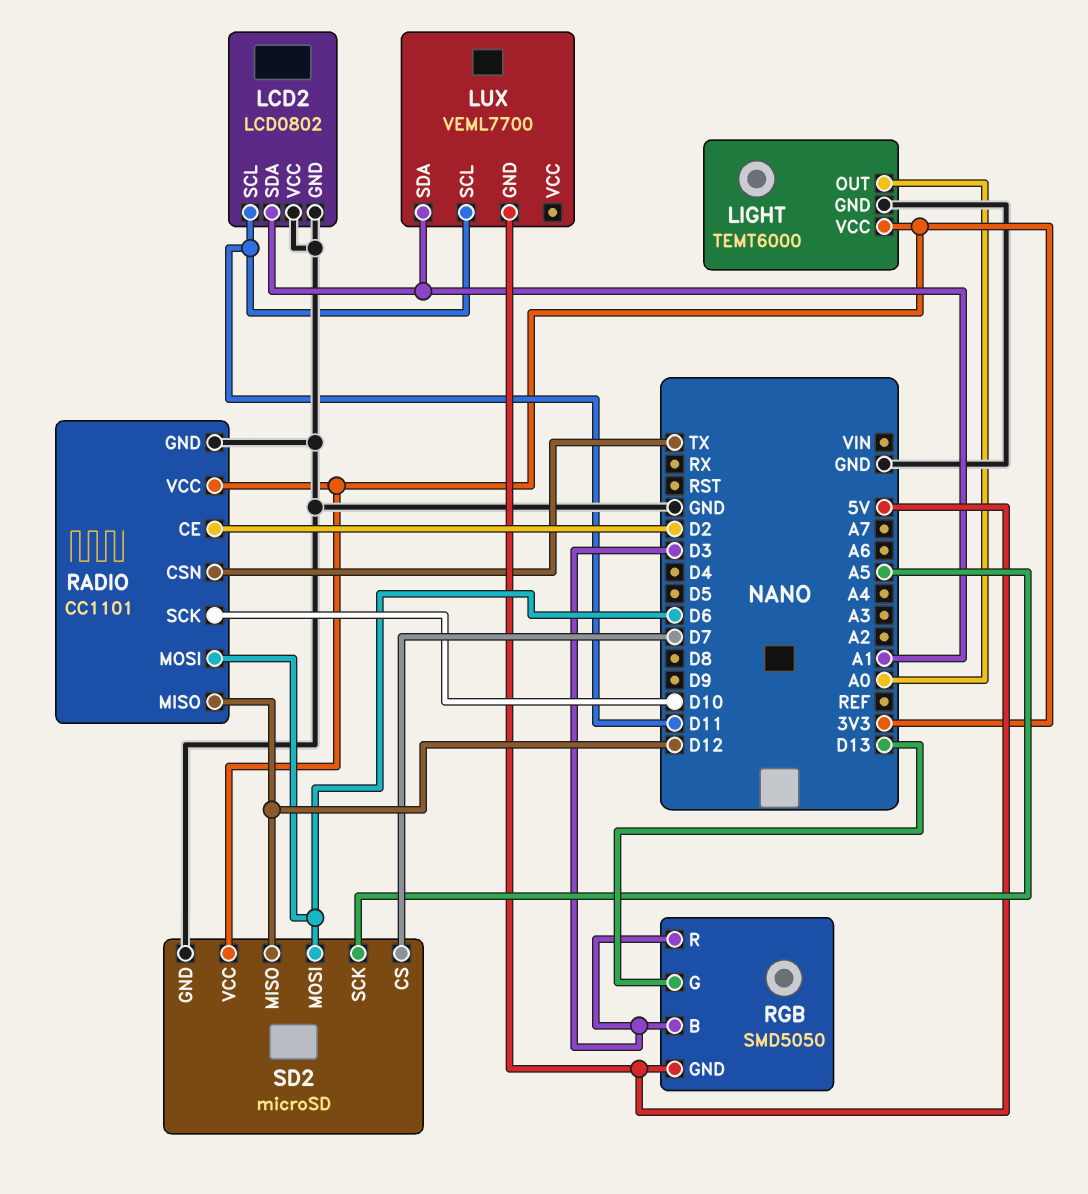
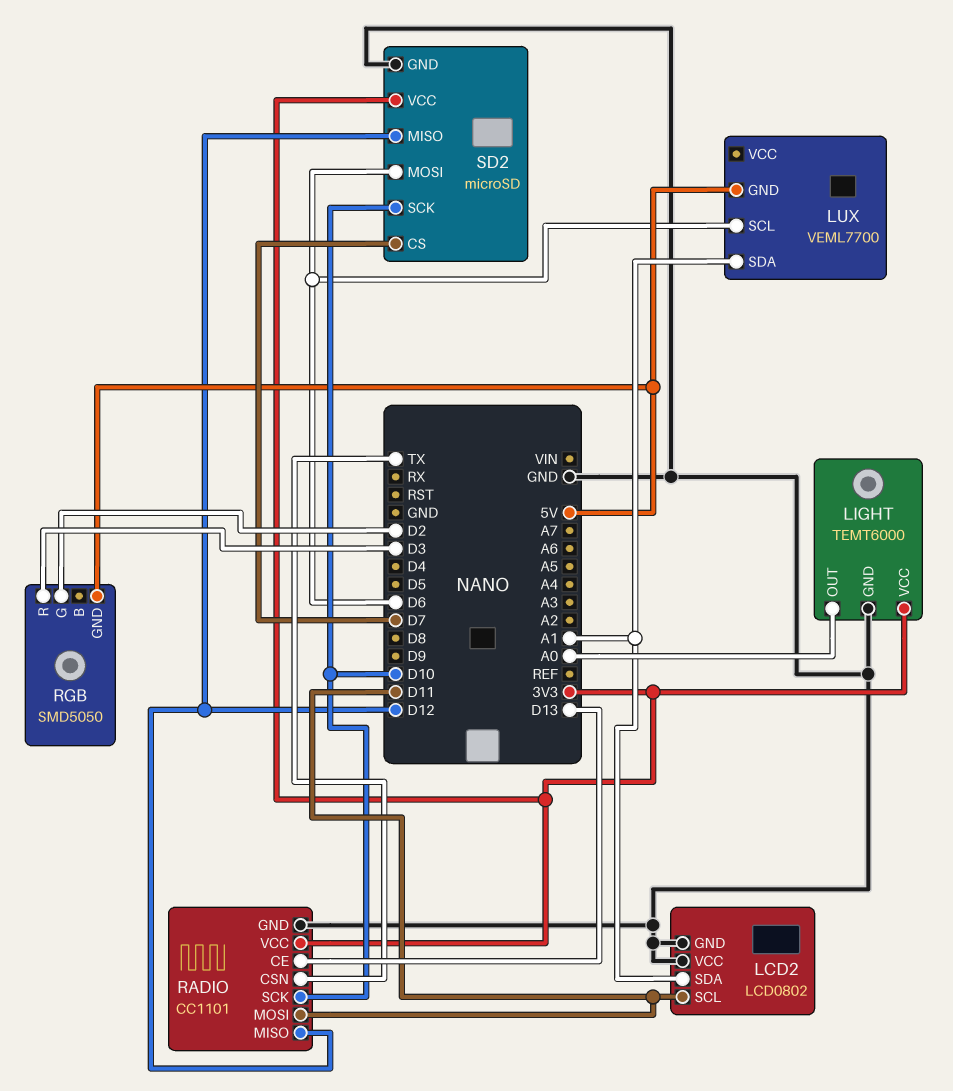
LUX pin SCL: D11 -> D6
RADIO pin CE: D2 -> D13
RADIO pin MOSI: D6 -> D11
RGB pin B: D3 -> none
RGB pin G: D13 -> D2
SD2 pin SCK: A5 -> D10

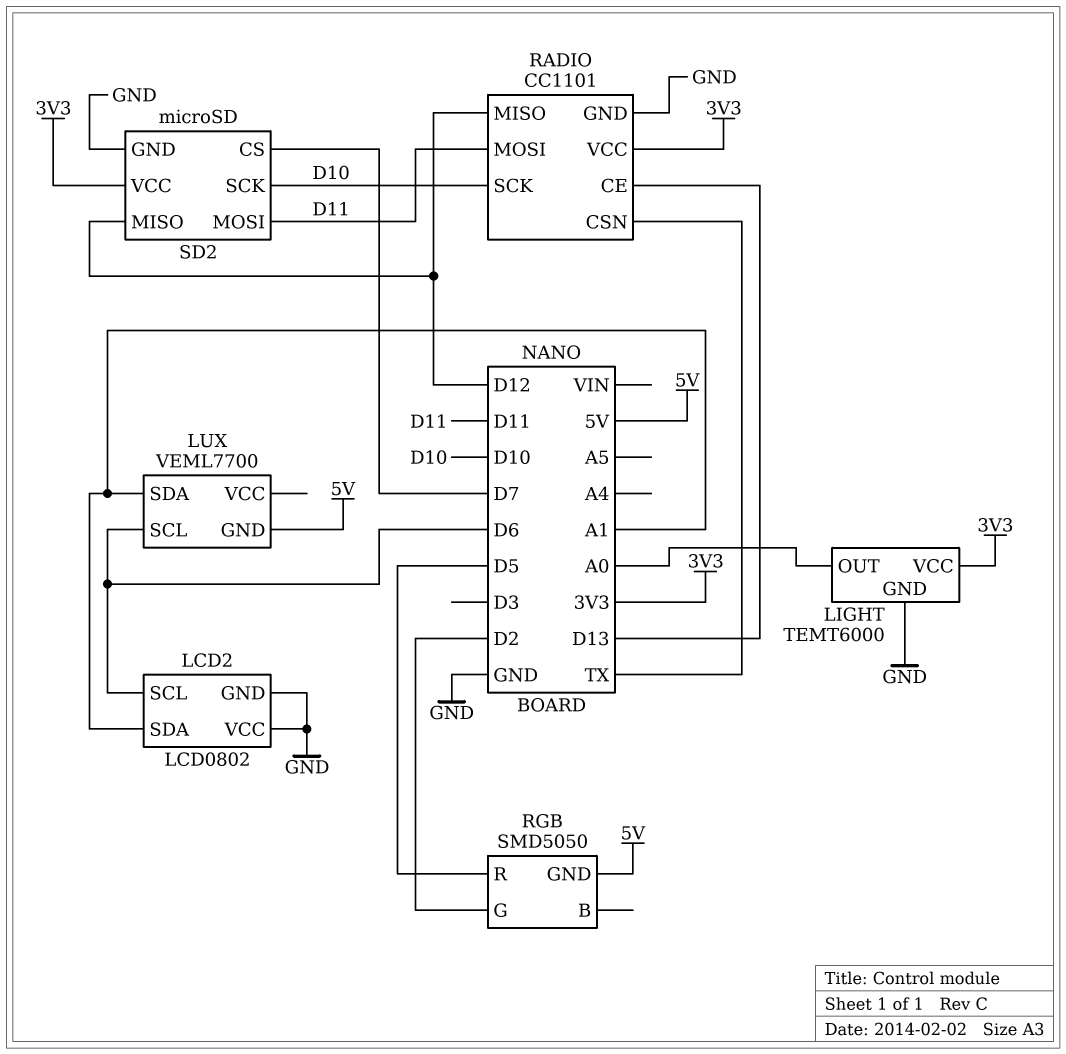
LCD2 pin SCL: D11 -> D6
RGB pin R: D3 -> D5
SD2 pin MOSI: D6 -> D11

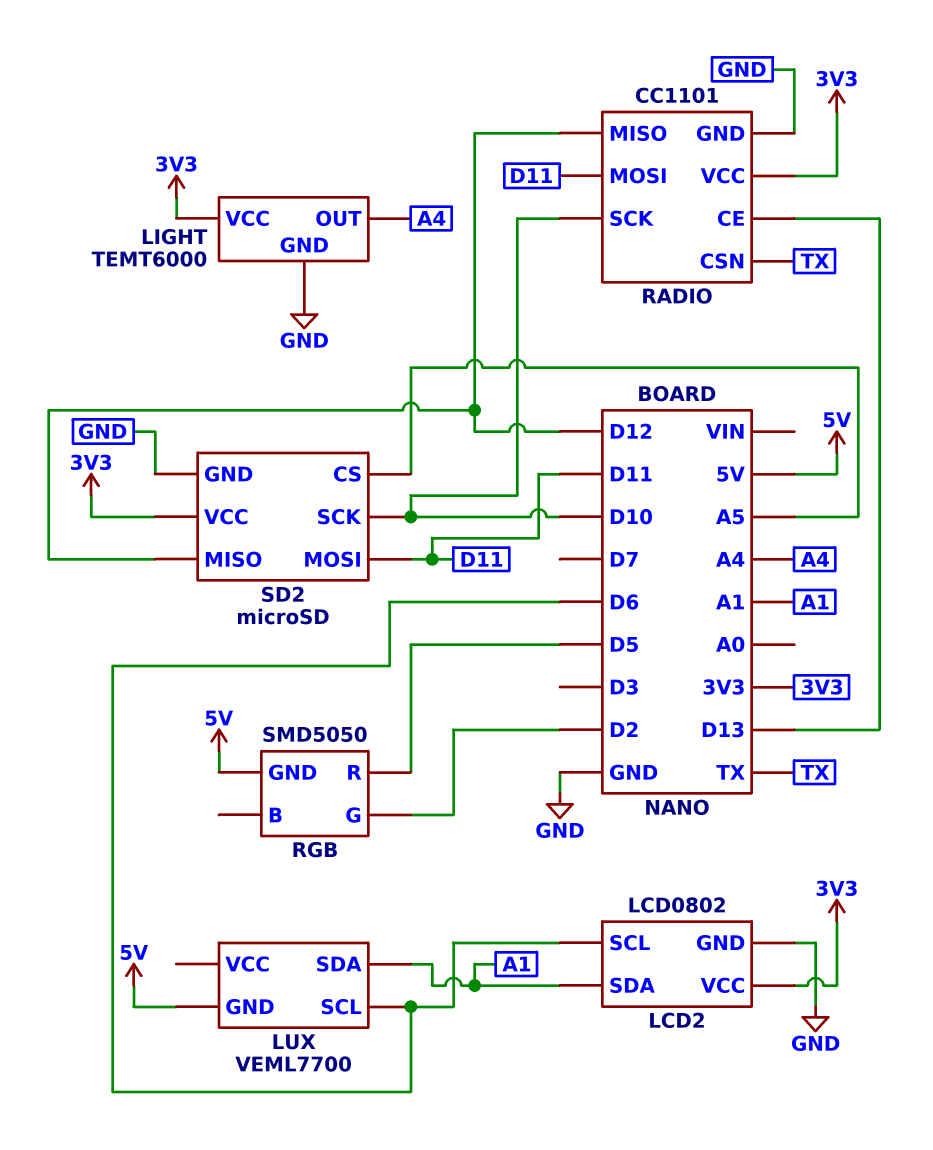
LCD2 pin VCC: GND -> 3V3
LIGHT pin OUT: A0 -> A4
SD2 pin CS: D7 -> A5

